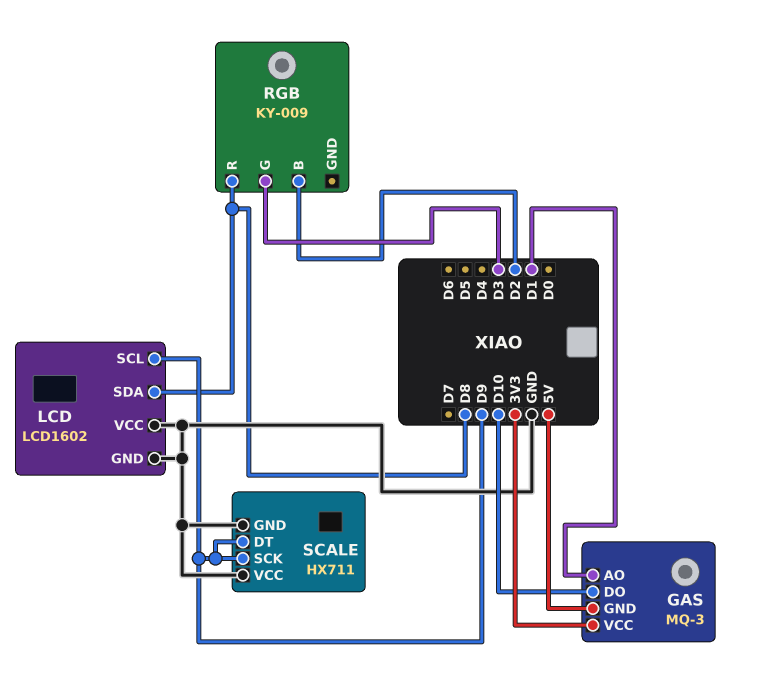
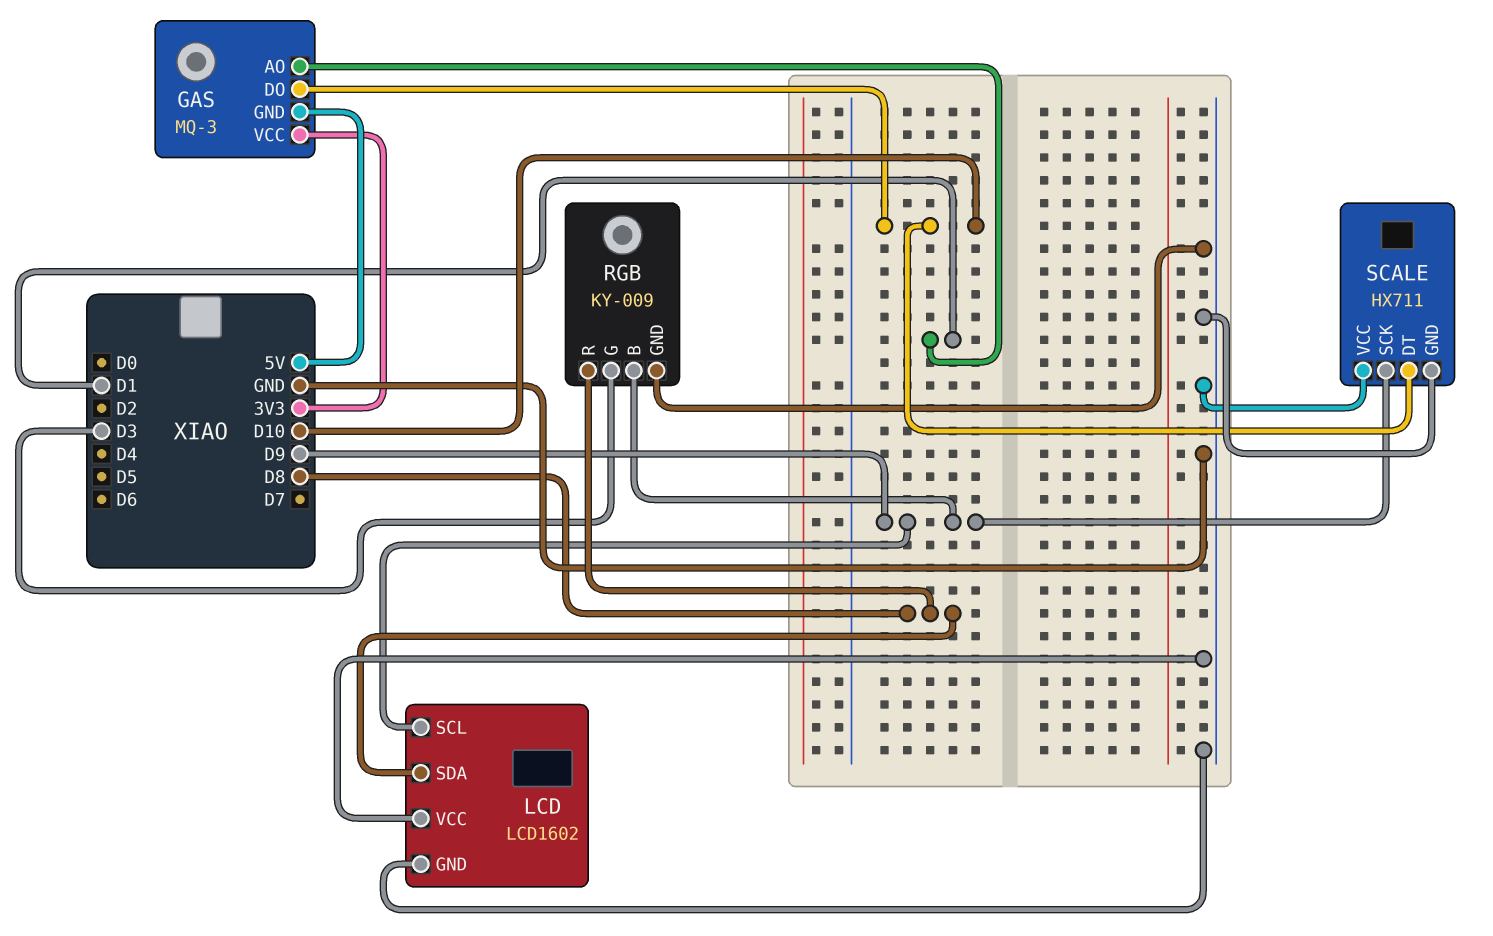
RGB pin B: D2 -> D9
RGB pin GND: none -> GND
SCALE pin DT: D9 -> D10

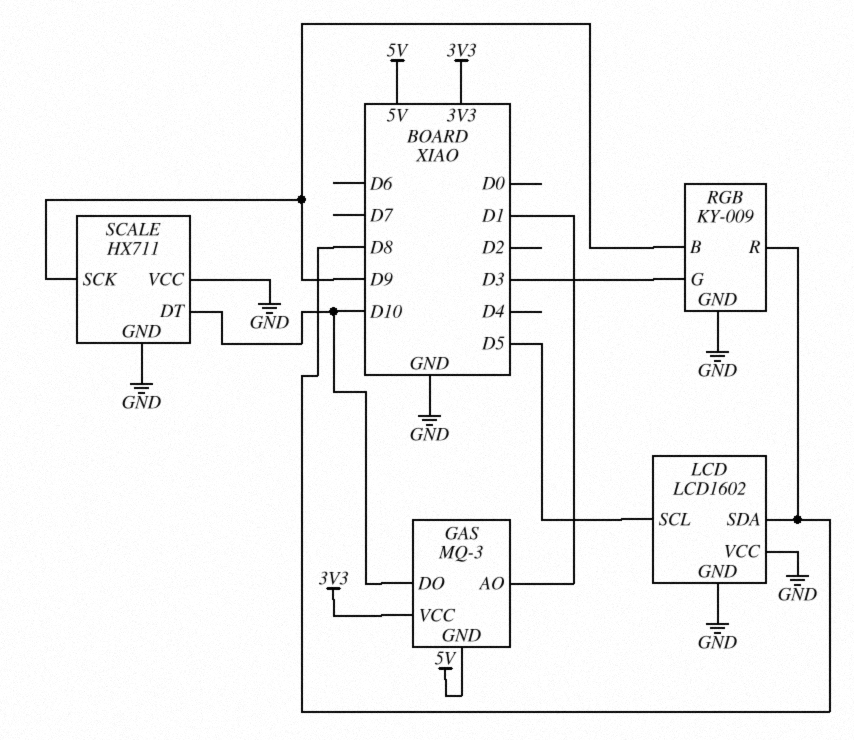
LCD pin SCL: D9 -> D5

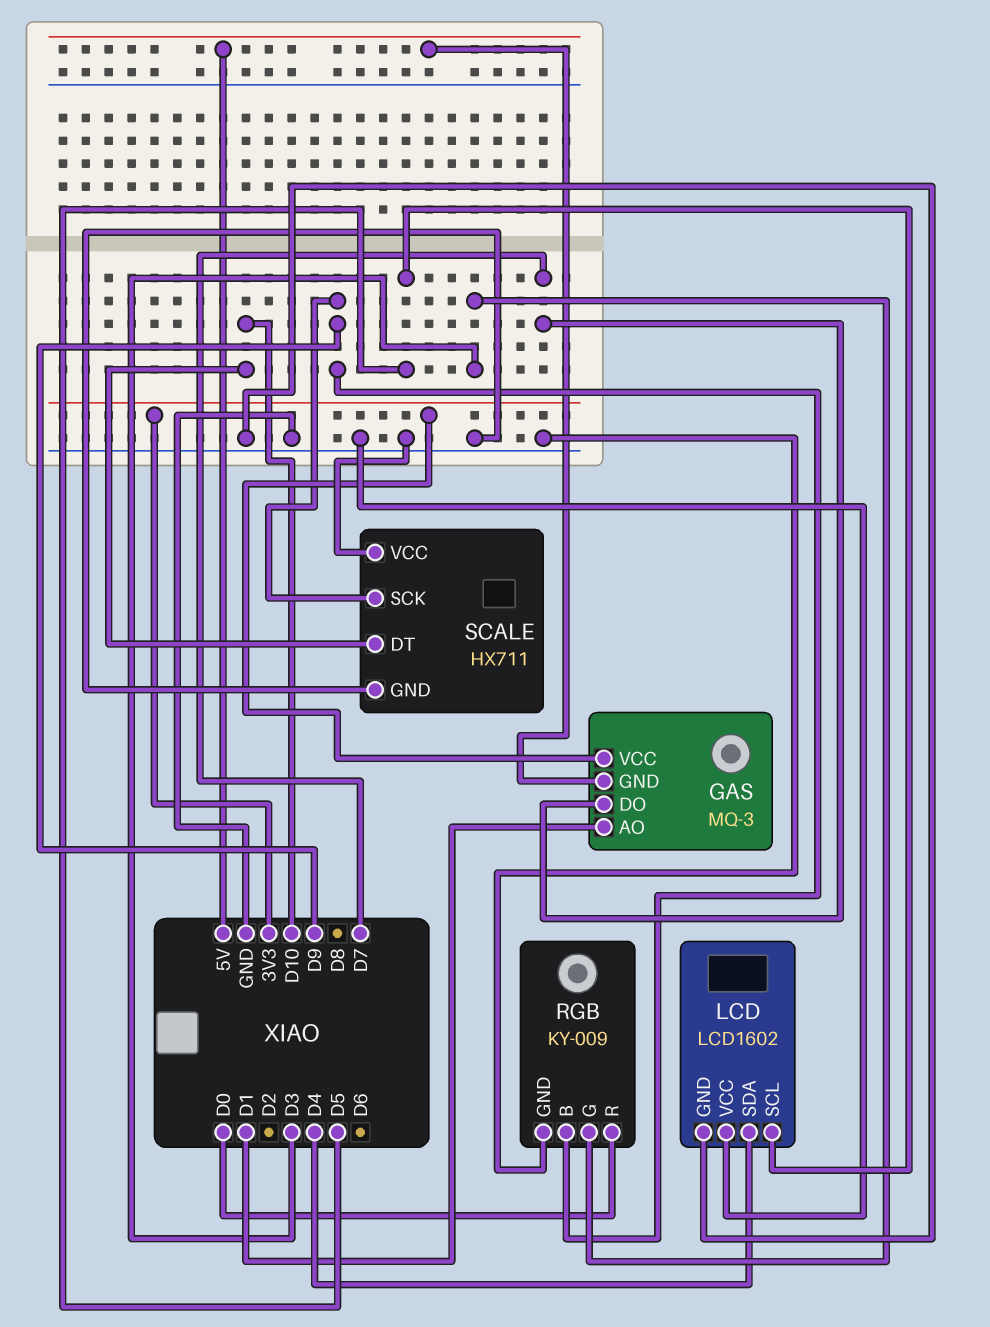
GAS pin DO: D10 -> D7
LCD pin SDA: D8 -> D4
RGB pin R: D8 -> D0

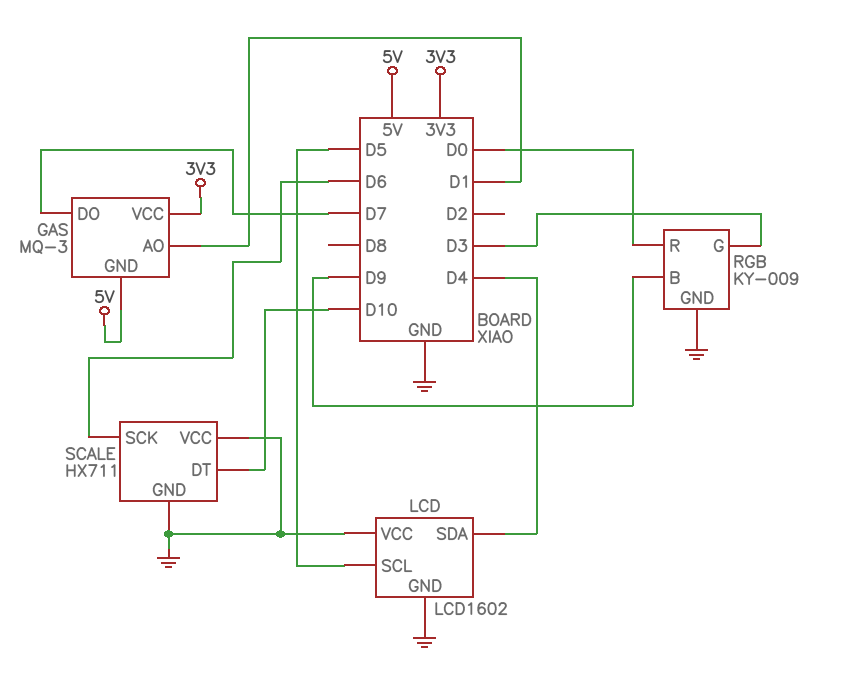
SCALE pin SCK: D9 -> D6

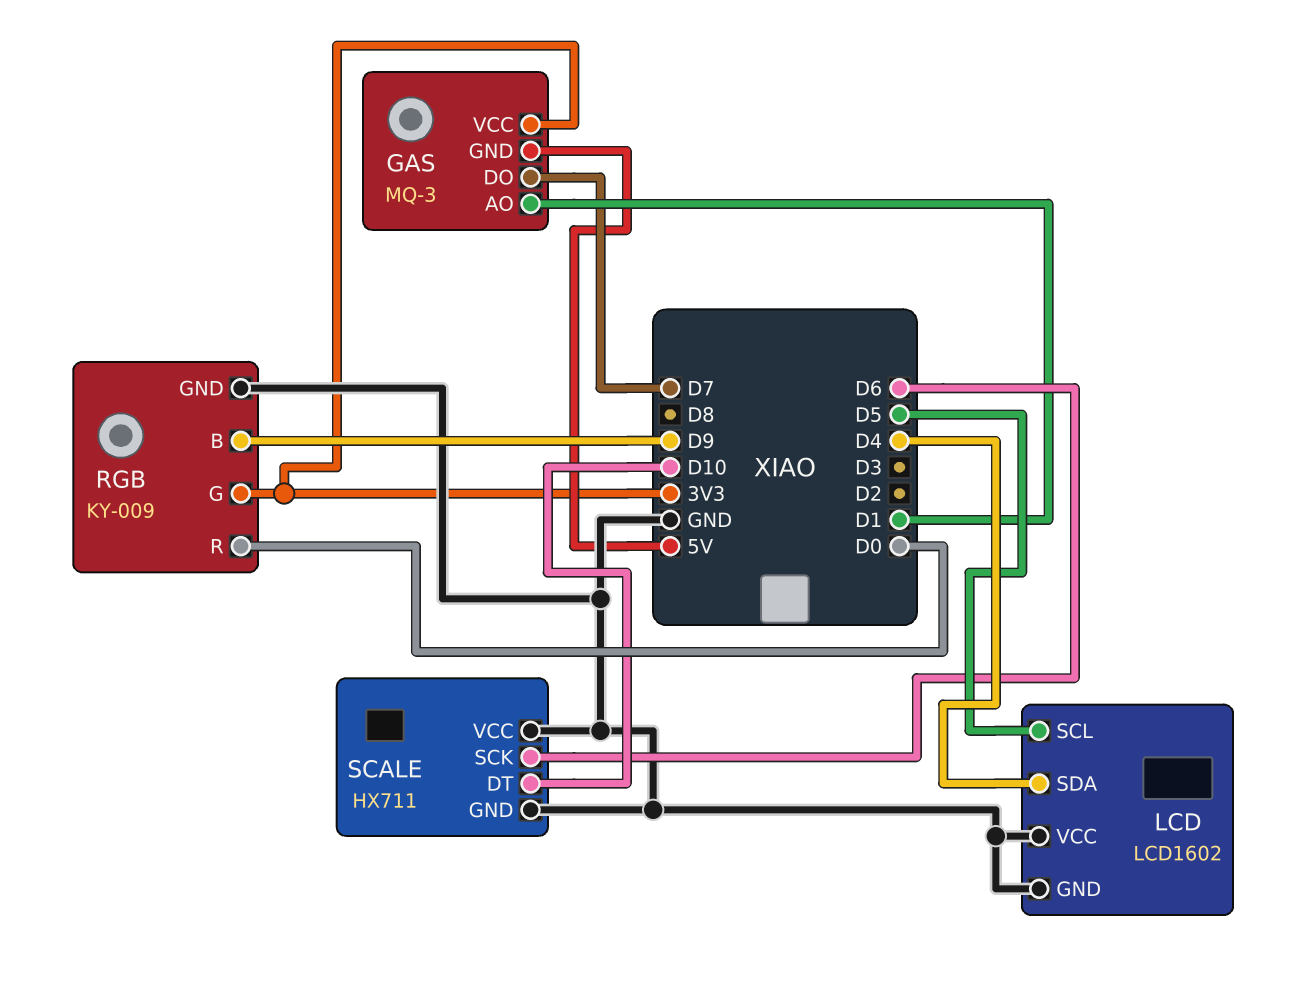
RGB pin G: D3 -> 3V3

